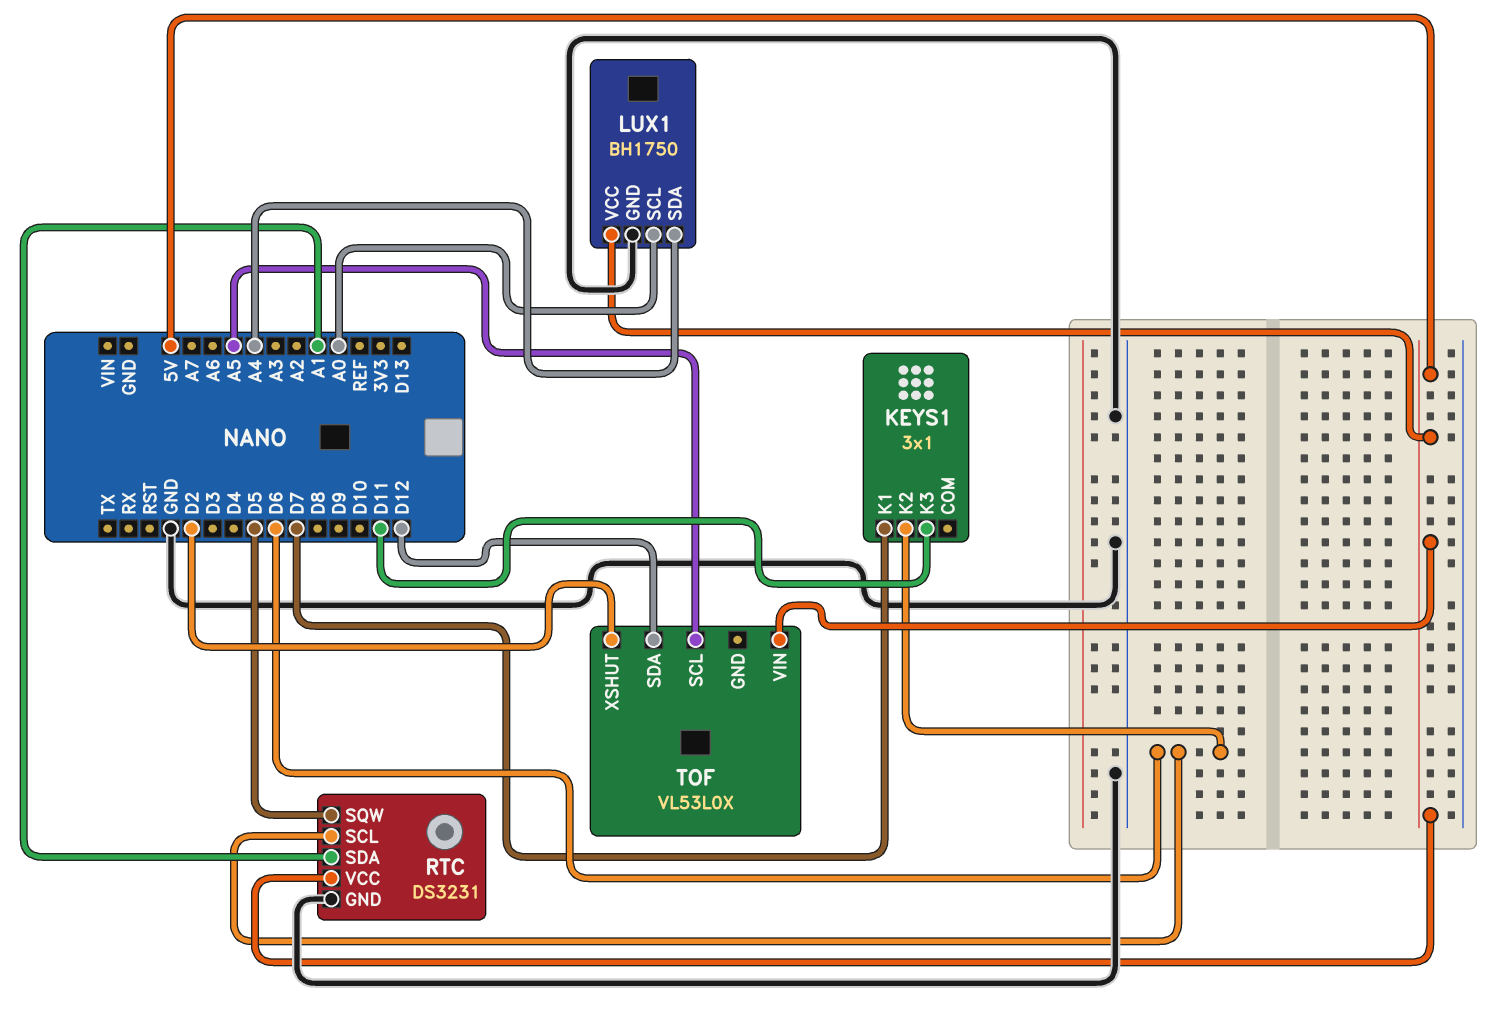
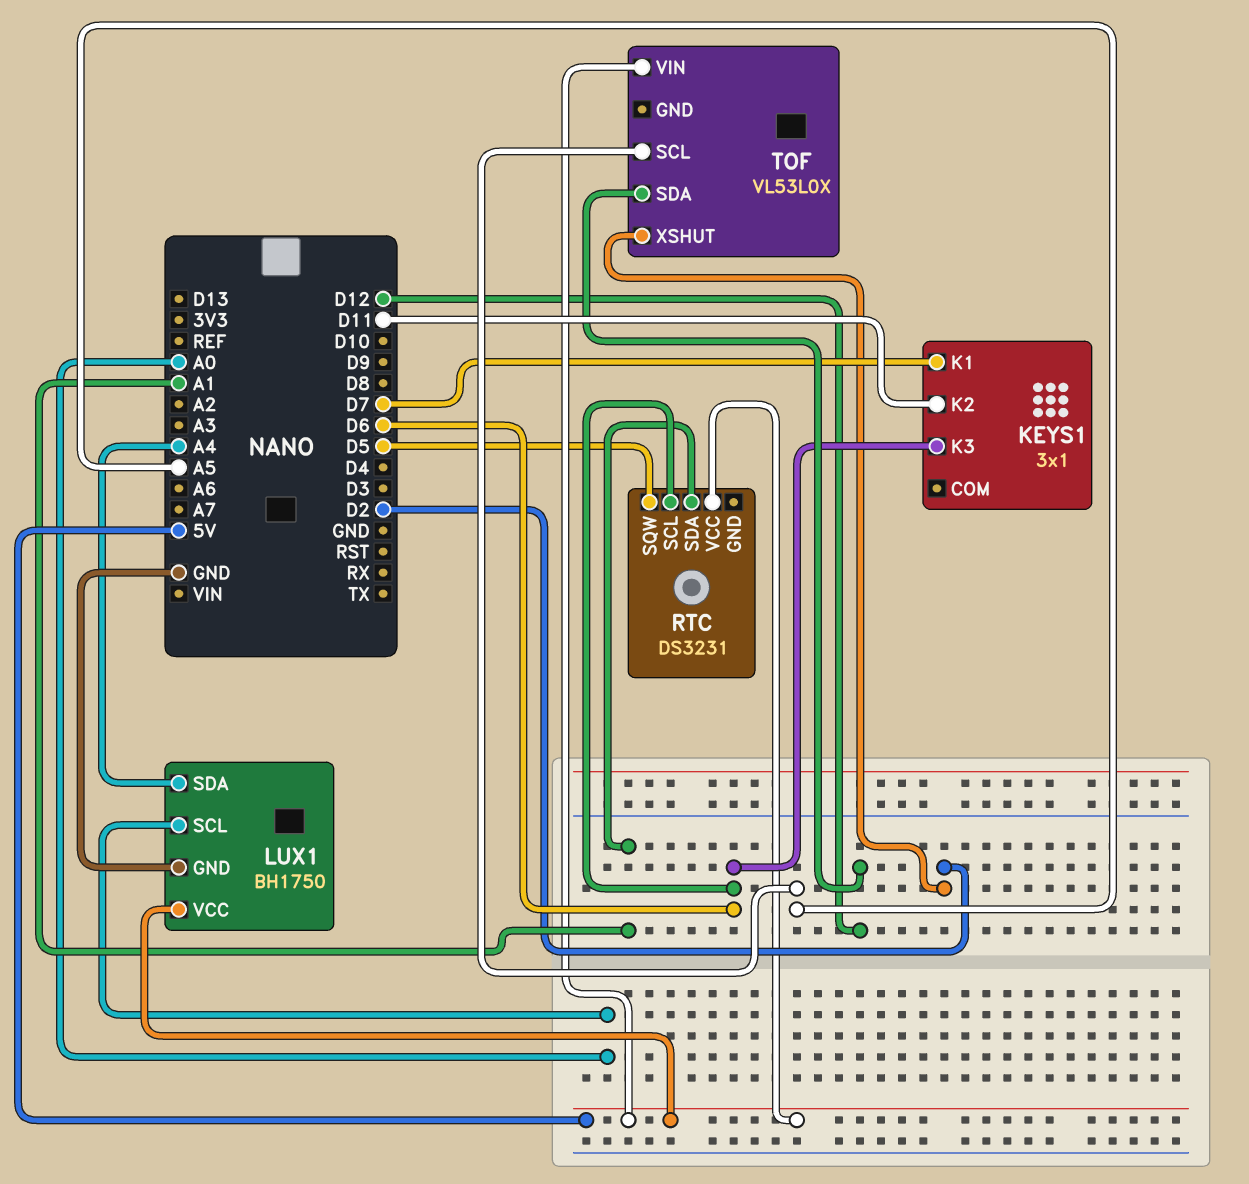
KEYS1 pin K2: D6 -> D11
KEYS1 pin K3: D11 -> D6
RTC pin GND: GND -> none

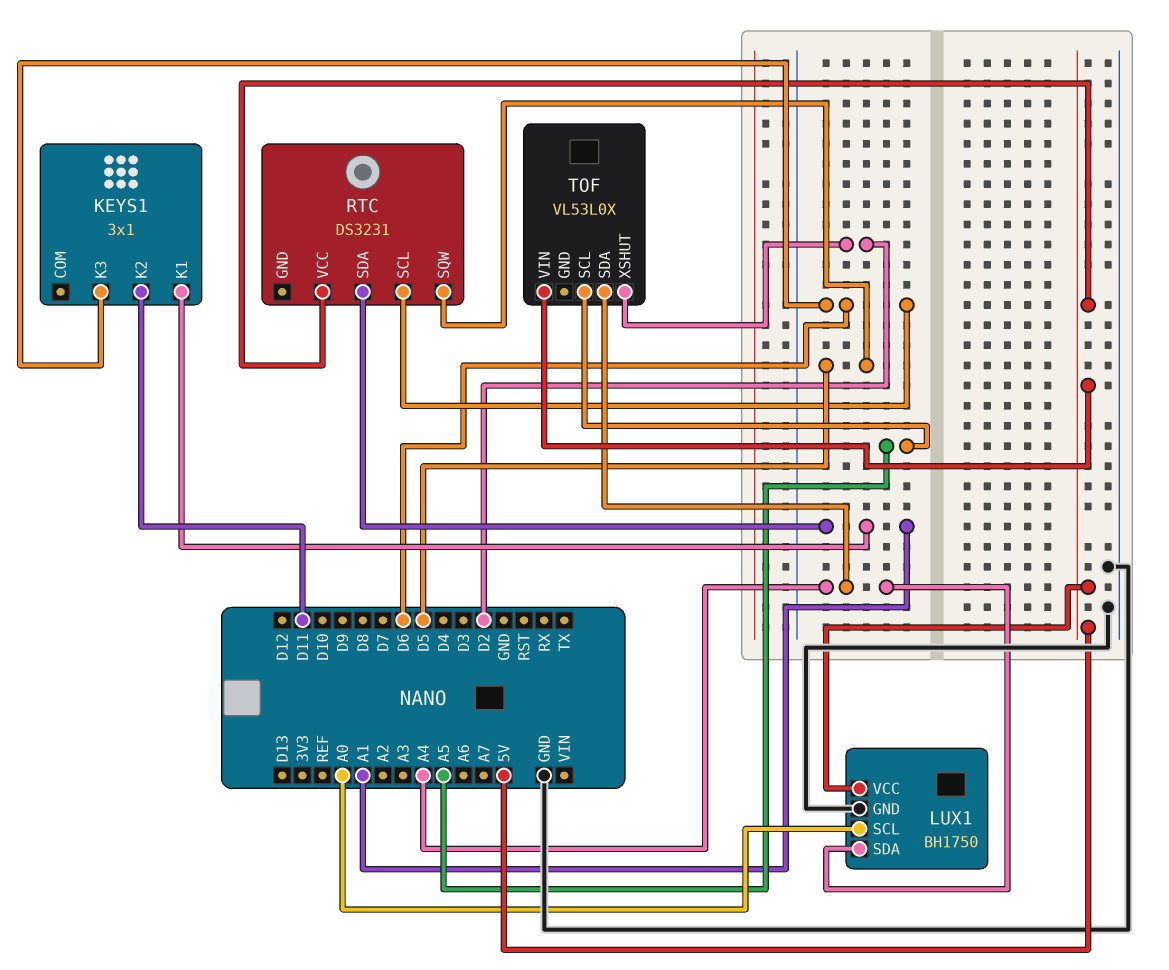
KEYS1 pin K1: D7 -> A1
TOF pin SDA: D12 -> A4

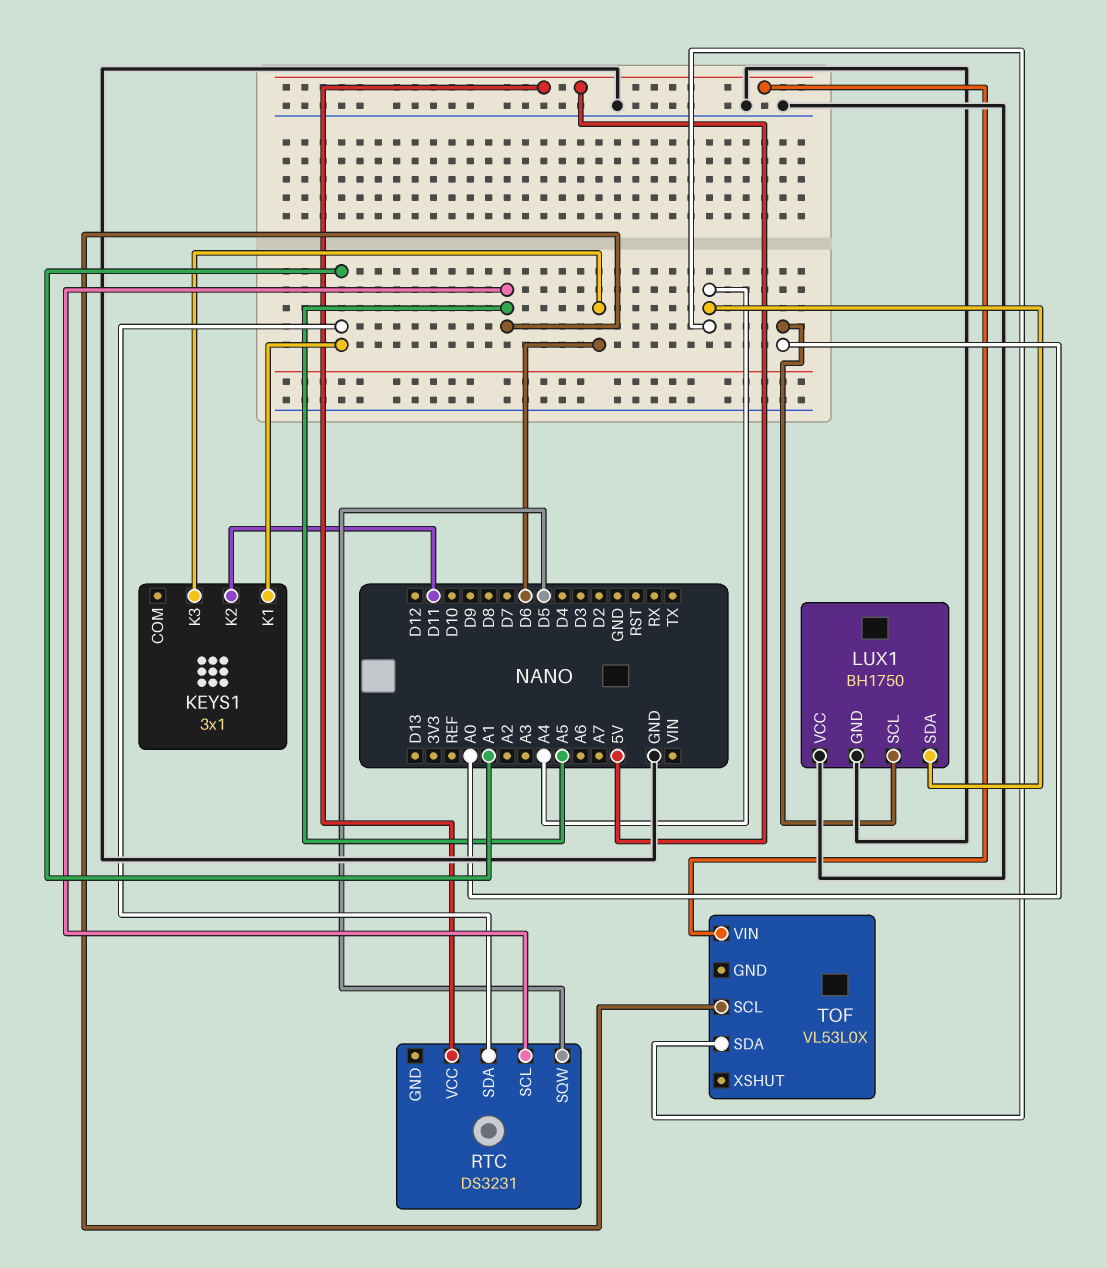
LUX1 pin VCC: 5V -> GND
RTC pin SCL: D6 -> A5
TOF pin XSHUT: D2 -> none

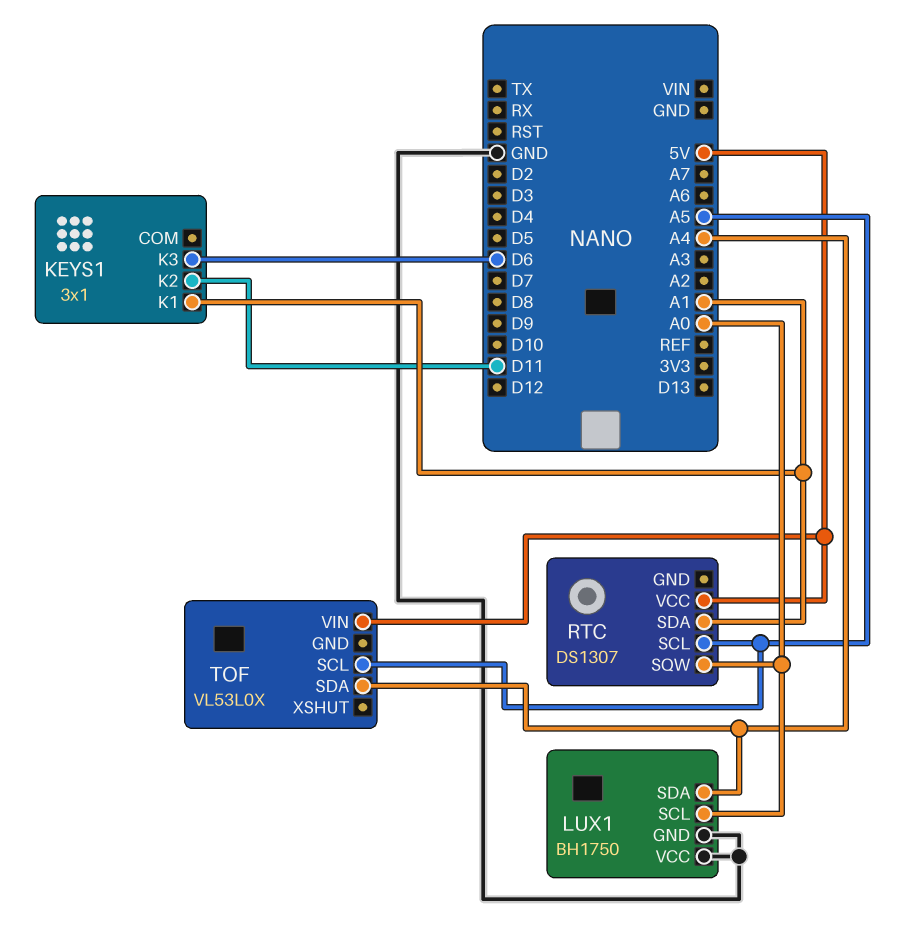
RTC: DS3231 -> DS1307
RTC pin SQW: D5 -> A0

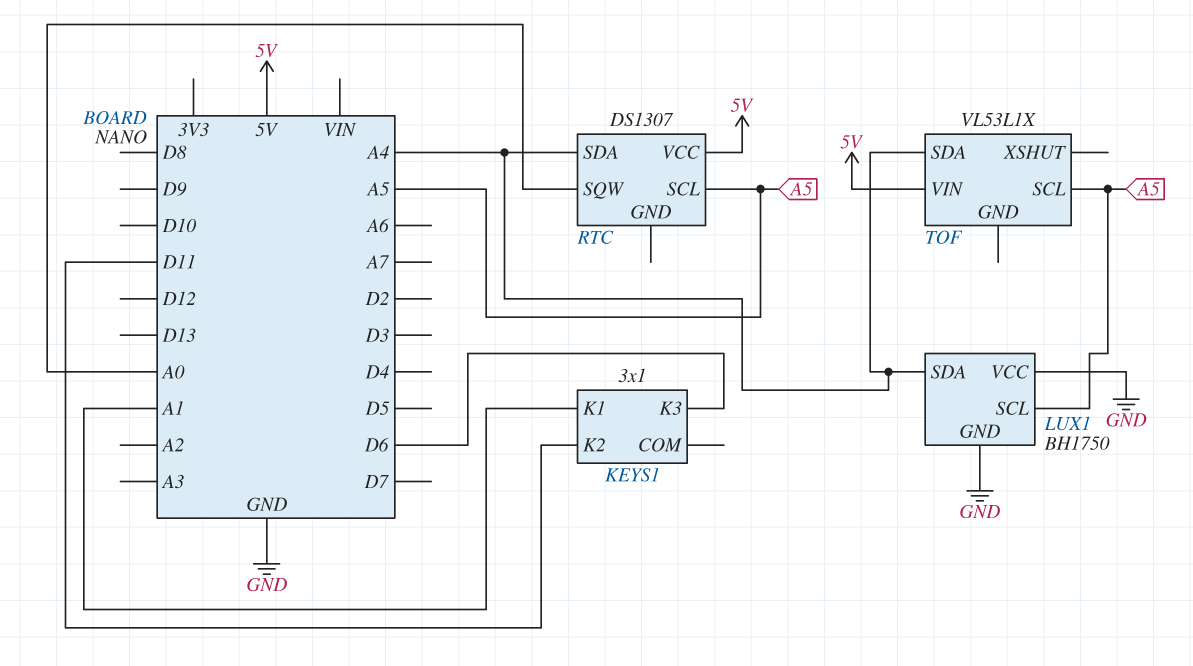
LUX1 pin SCL: A0 -> A5
RTC pin SDA: A1 -> A4
TOF: VL53L0X -> VL53L1X

